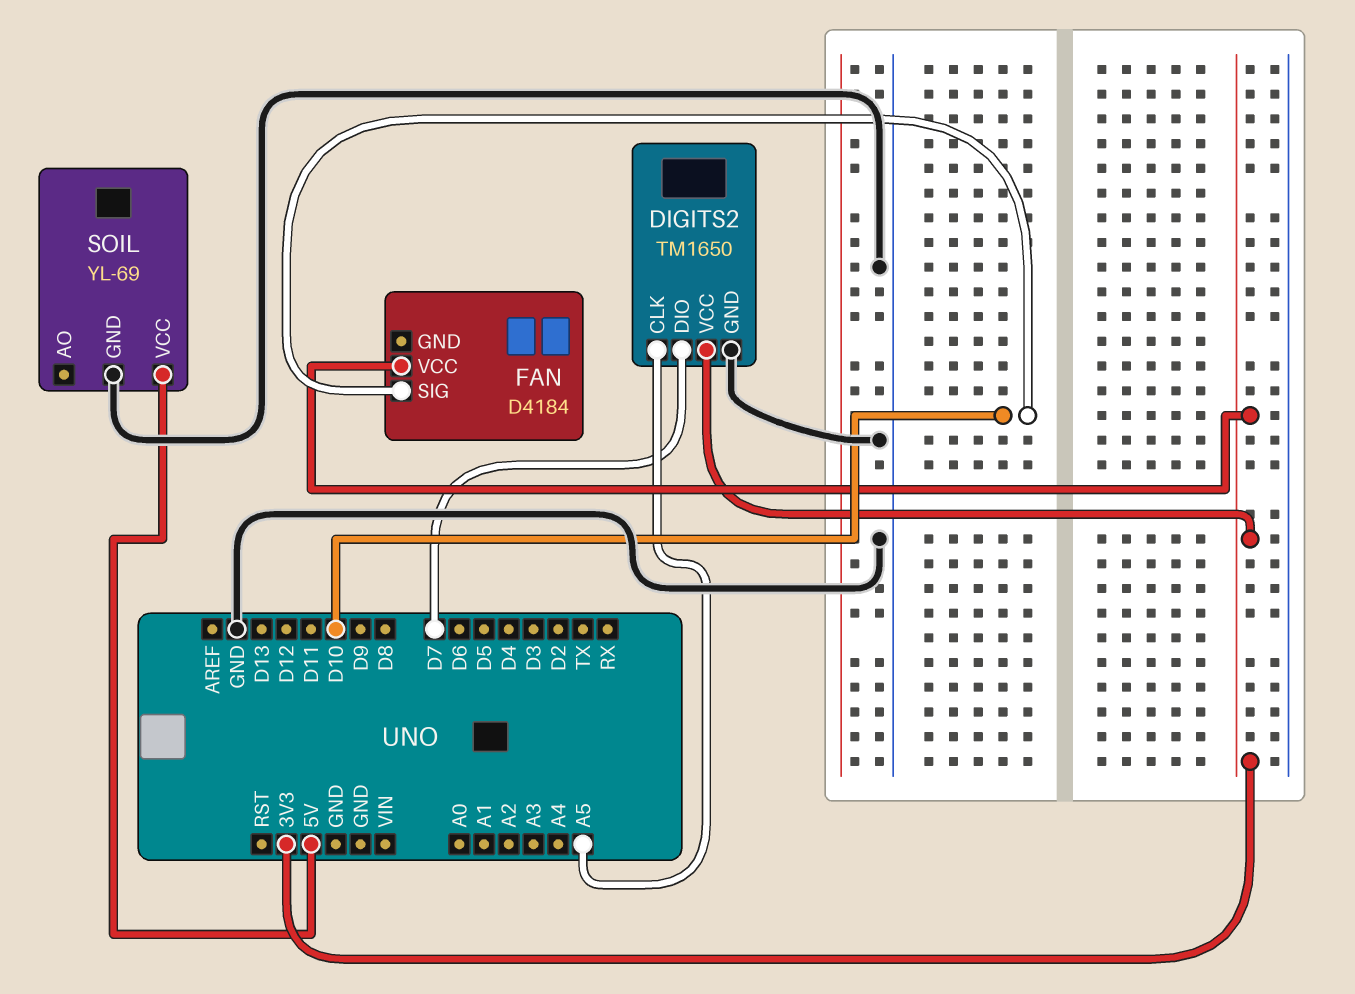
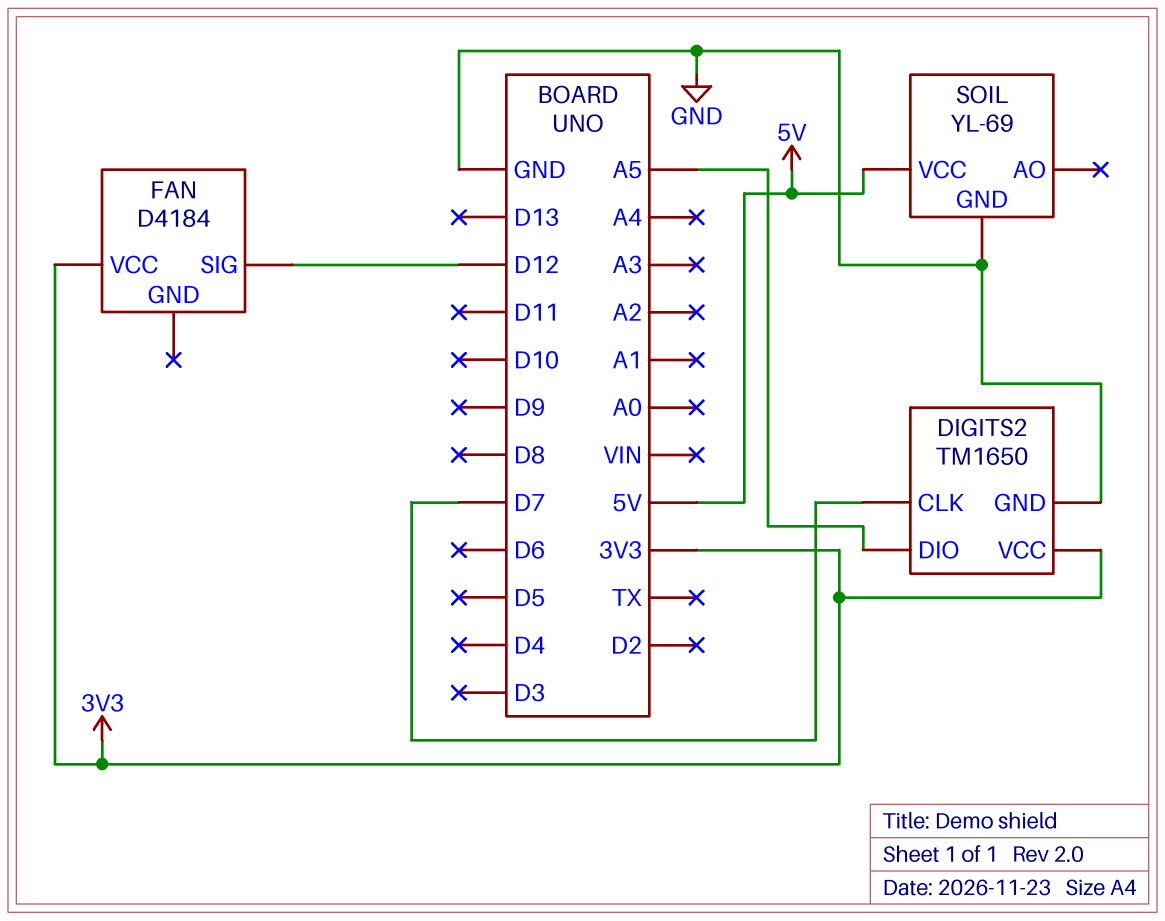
DIGITS2 pin CLK: A5 -> D7
DIGITS2 pin DIO: D7 -> A5
FAN pin SIG: D10 -> D12

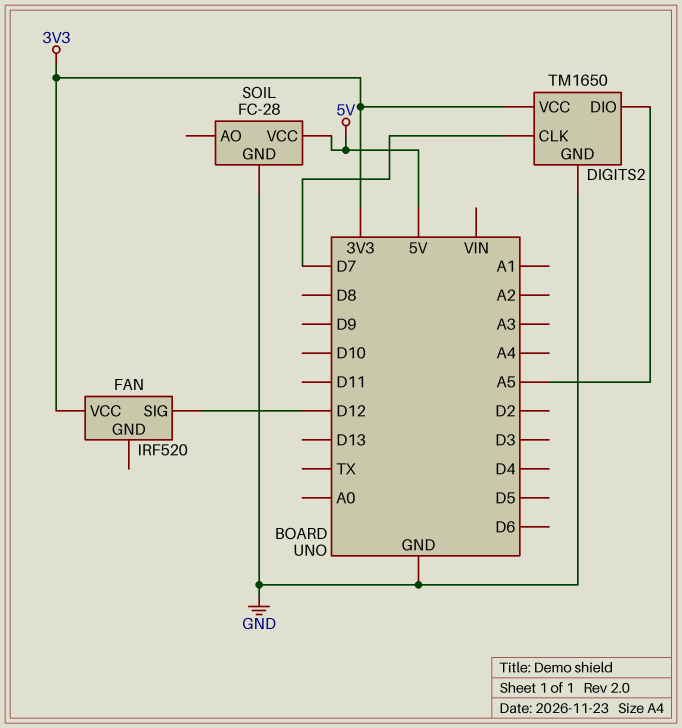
FAN: D4184 -> IRF520
SOIL: YL-69 -> FC-28

